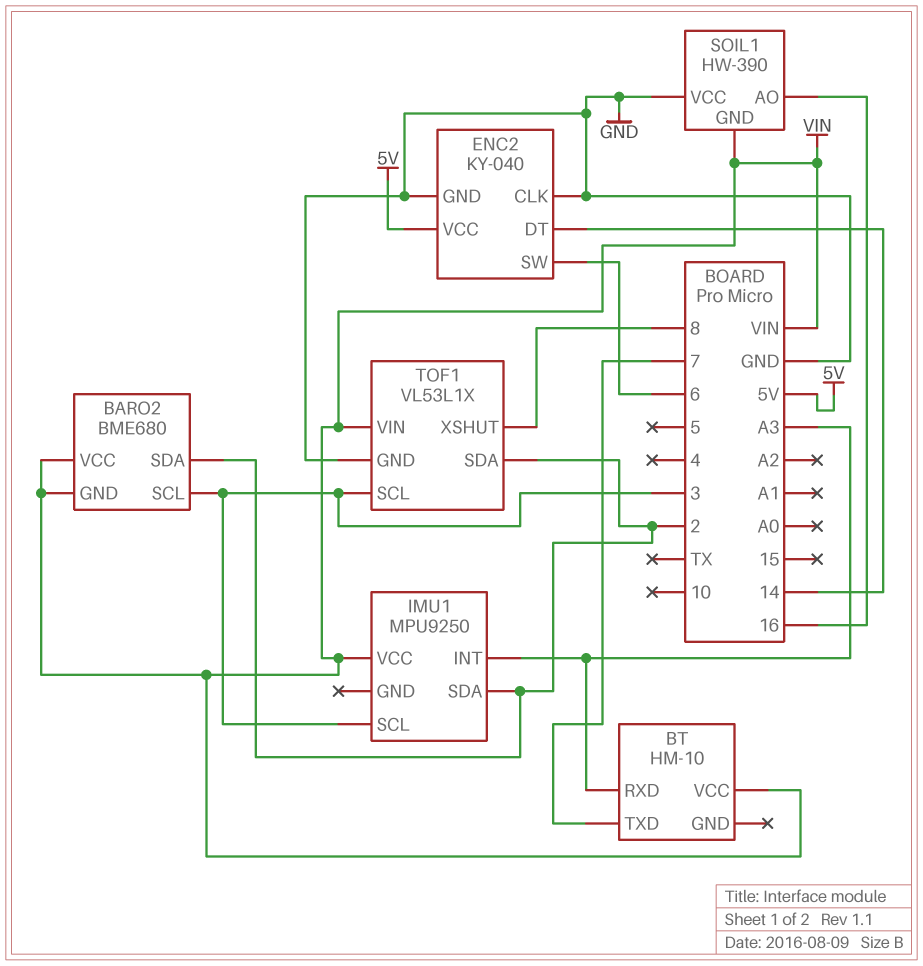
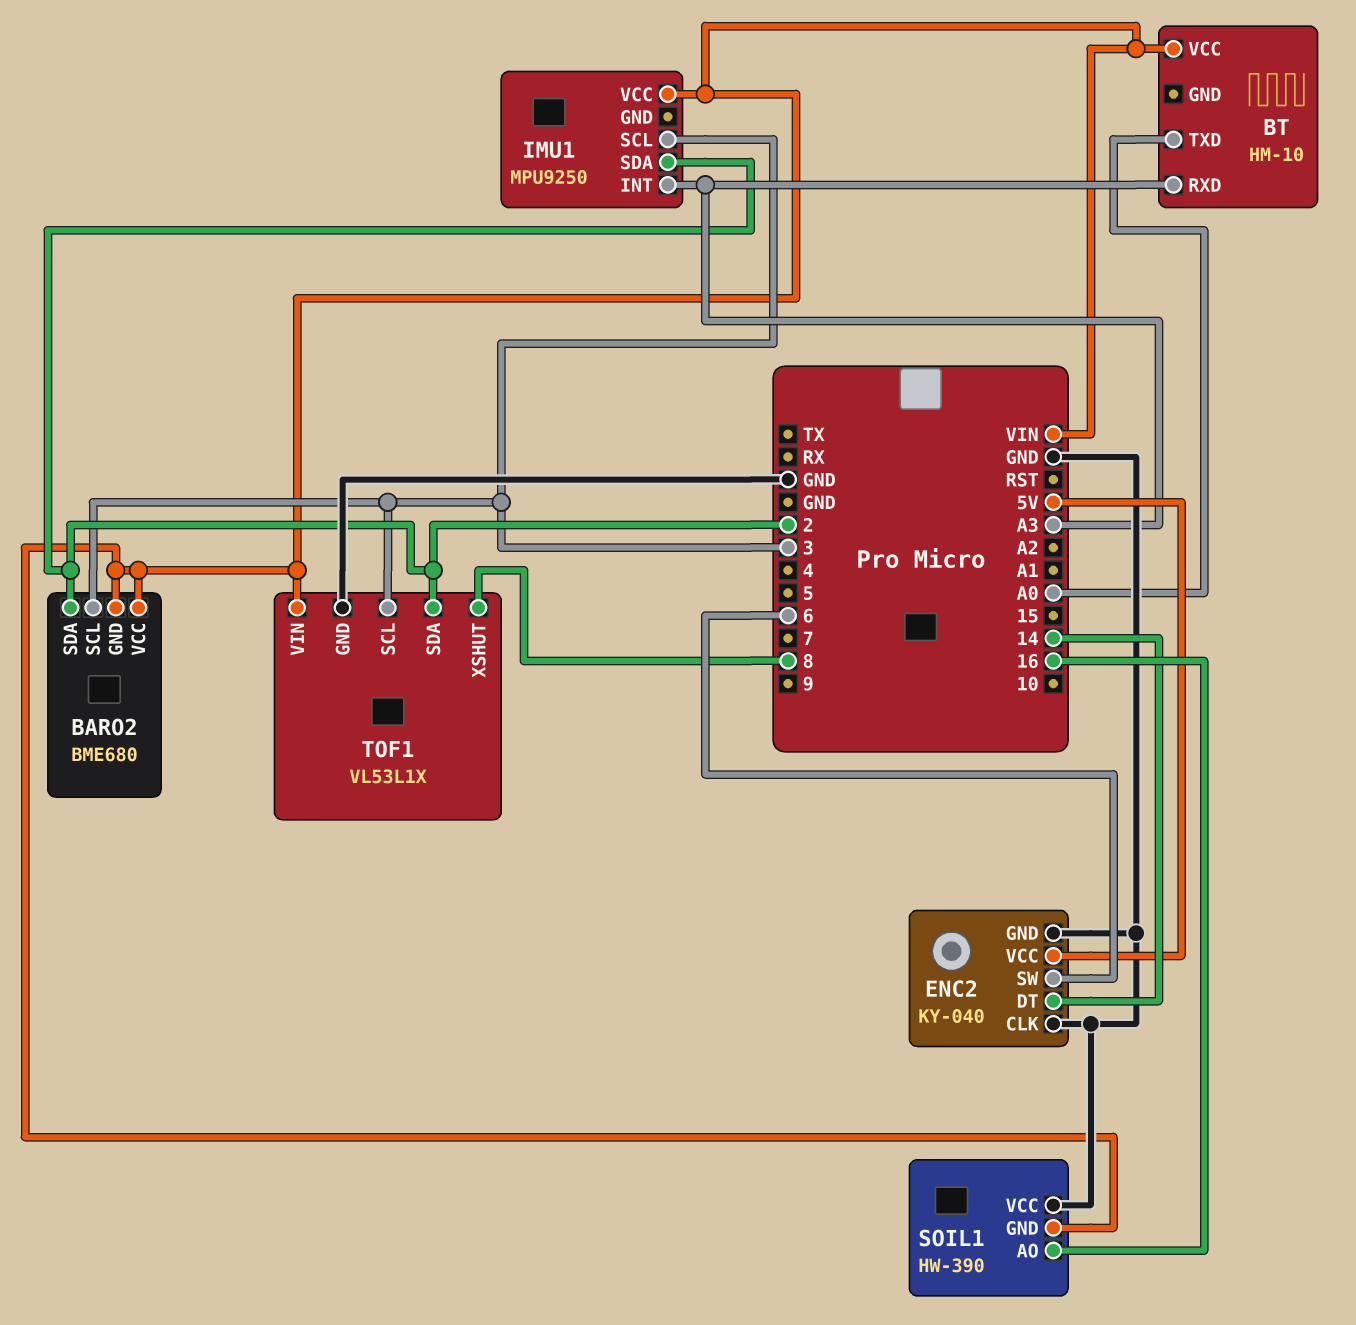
BT pin TXD: 7 -> A0

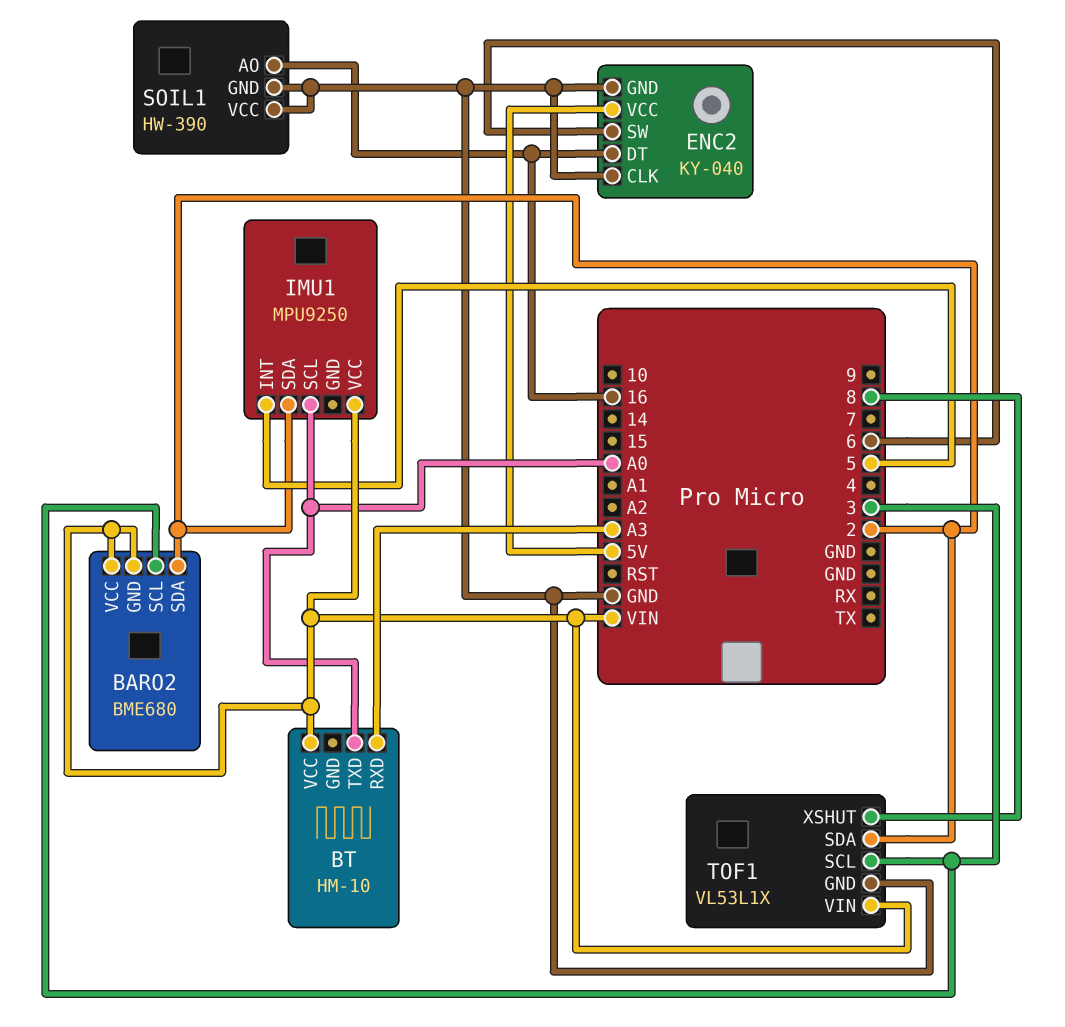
ENC2 pin DT: 14 -> 16
IMU1 pin INT: A3 -> 5
IMU1 pin SCL: 3 -> A0
SOIL1 pin GND: VIN -> GND

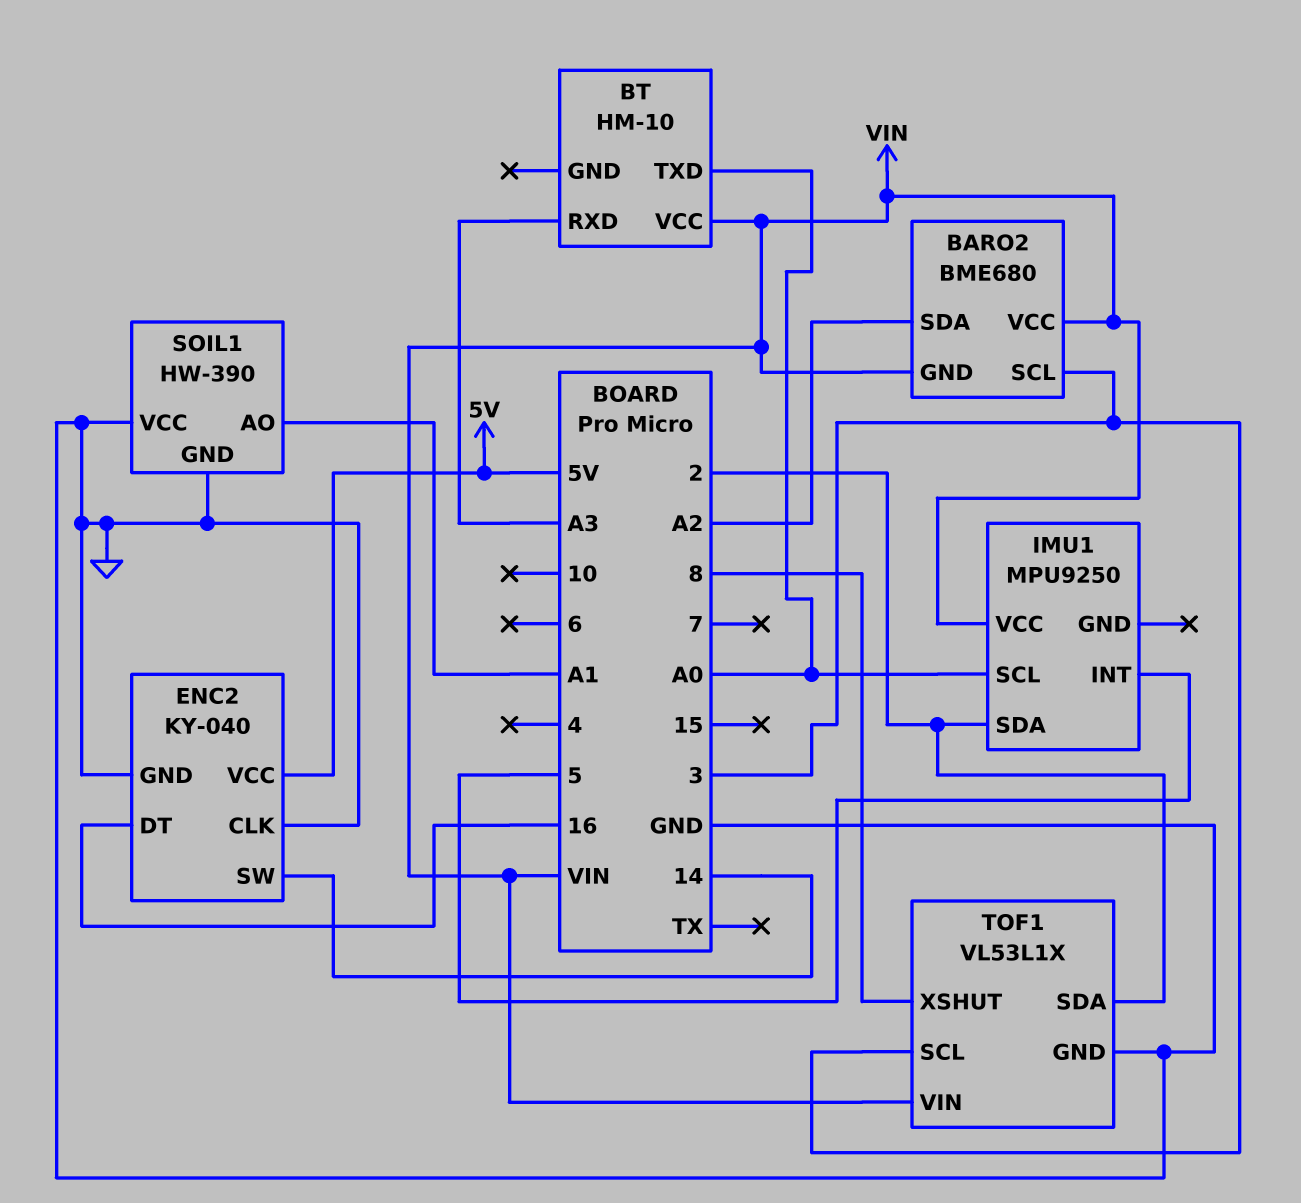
BARO2 pin SDA: 2 -> A2
ENC2 pin SW: 6 -> 14
SOIL1 pin AO: 16 -> A1

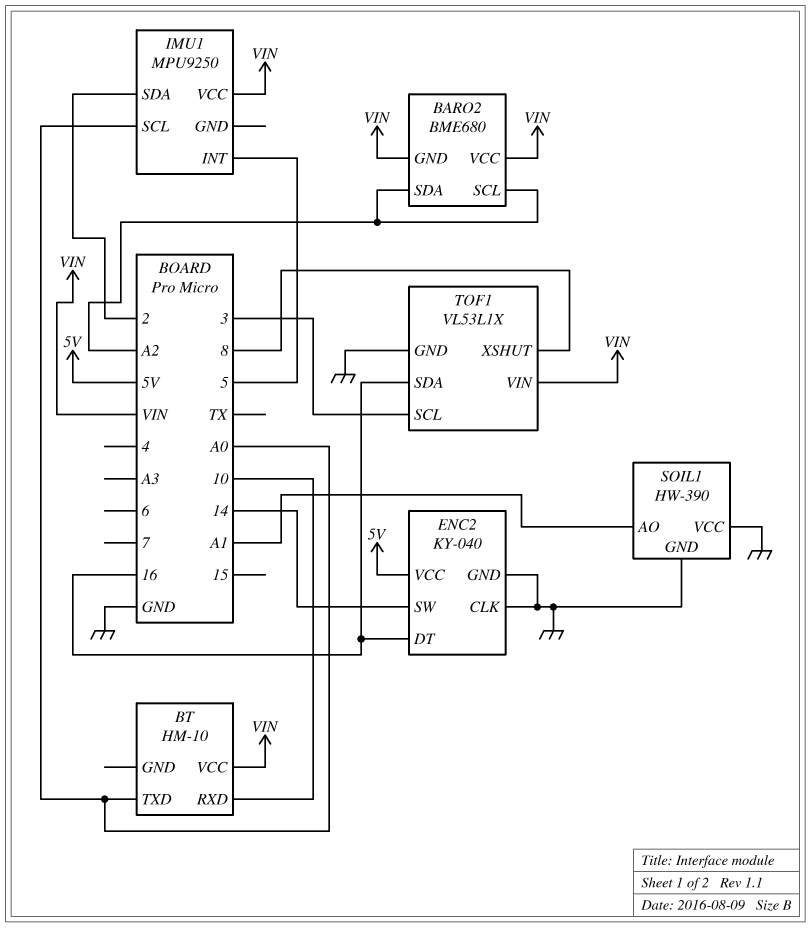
BARO2 pin SCL: 3 -> A2
BT pin RXD: A3 -> 10
TOF1 pin SDA: 2 -> 16

